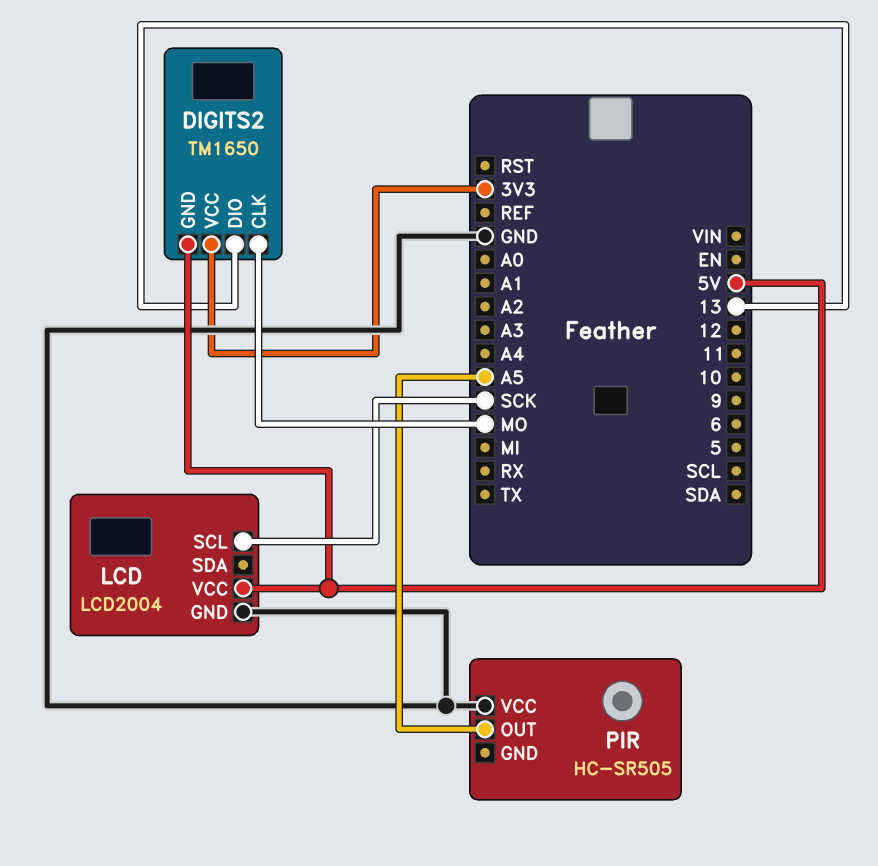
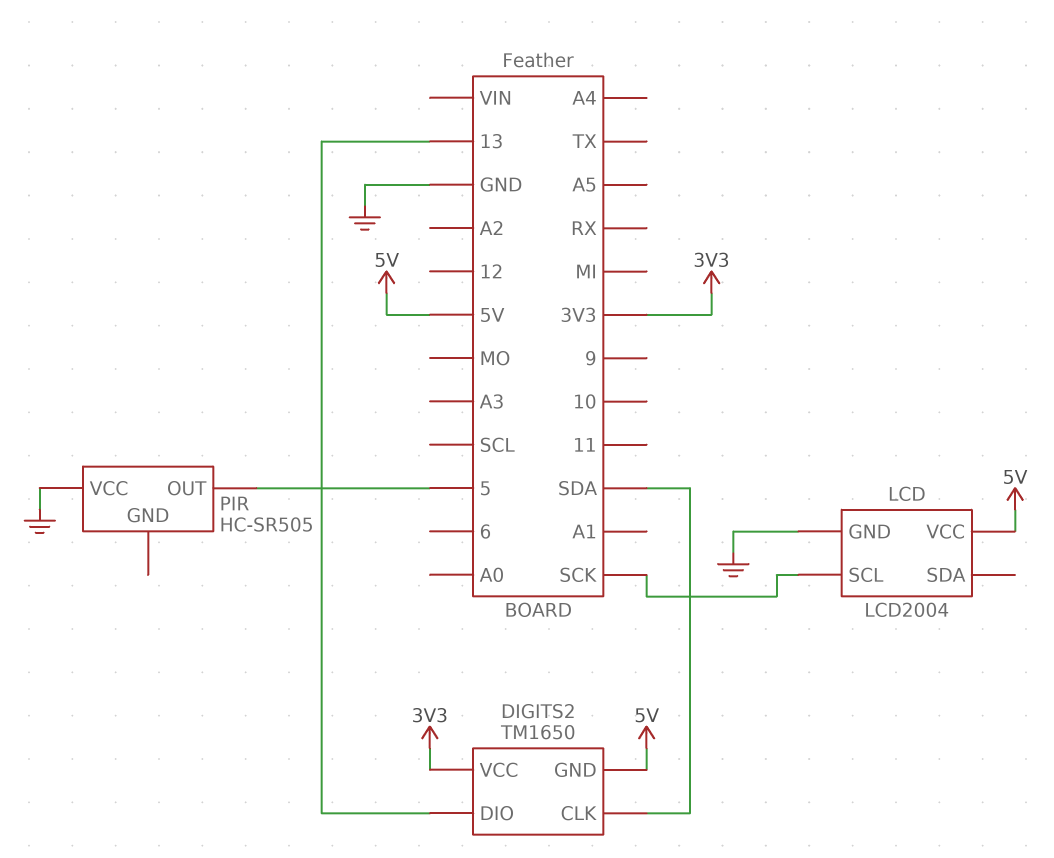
DIGITS2 pin CLK: MO -> SDA
PIR pin OUT: A5 -> 5

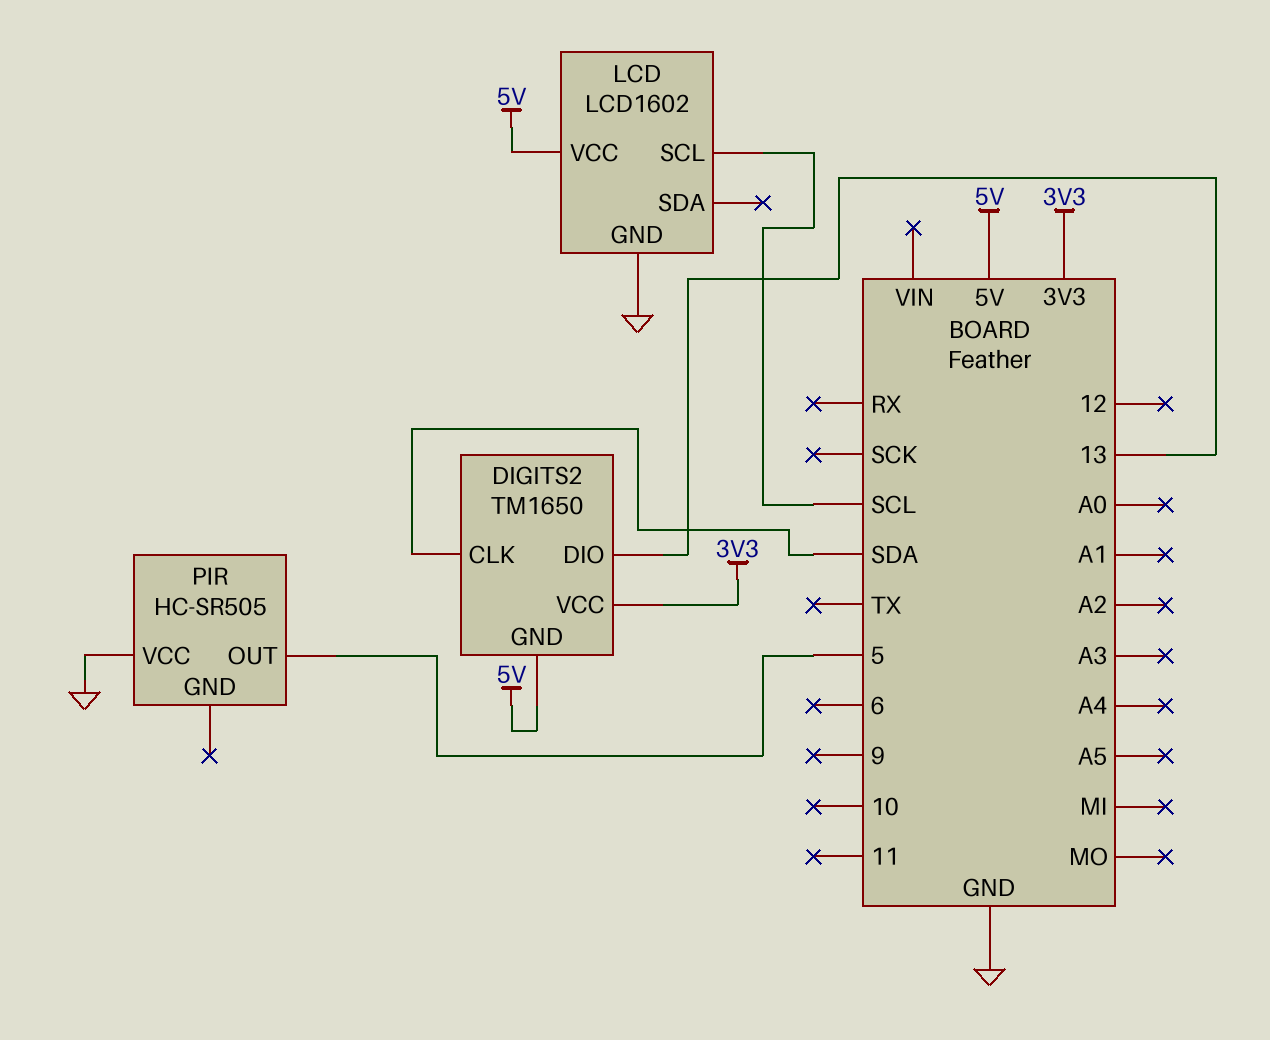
LCD: LCD2004 -> LCD1602
LCD pin SCL: SCK -> SCL

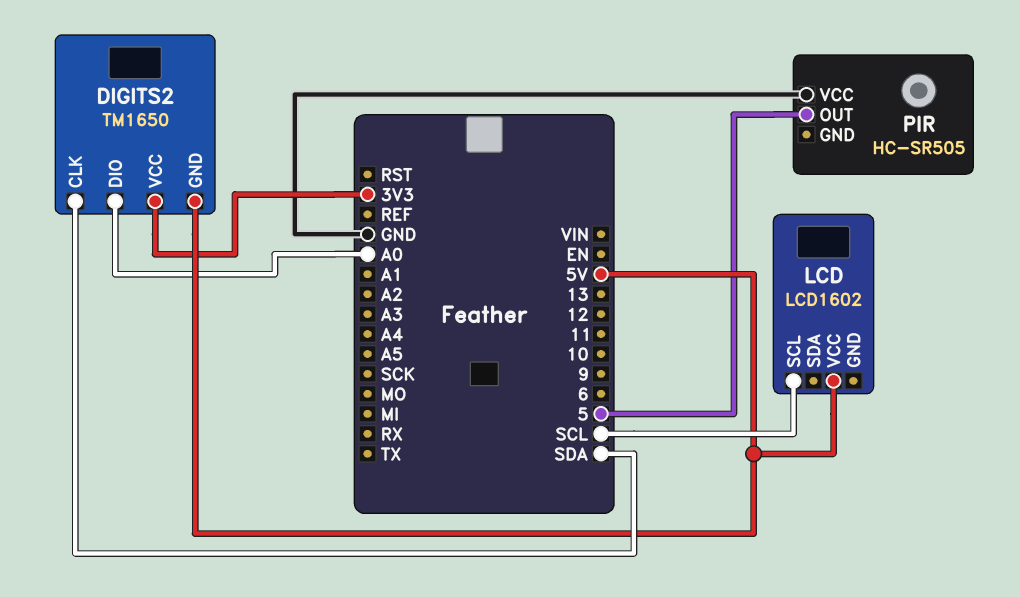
DIGITS2 pin DIO: 13 -> A0
LCD pin GND: GND -> none

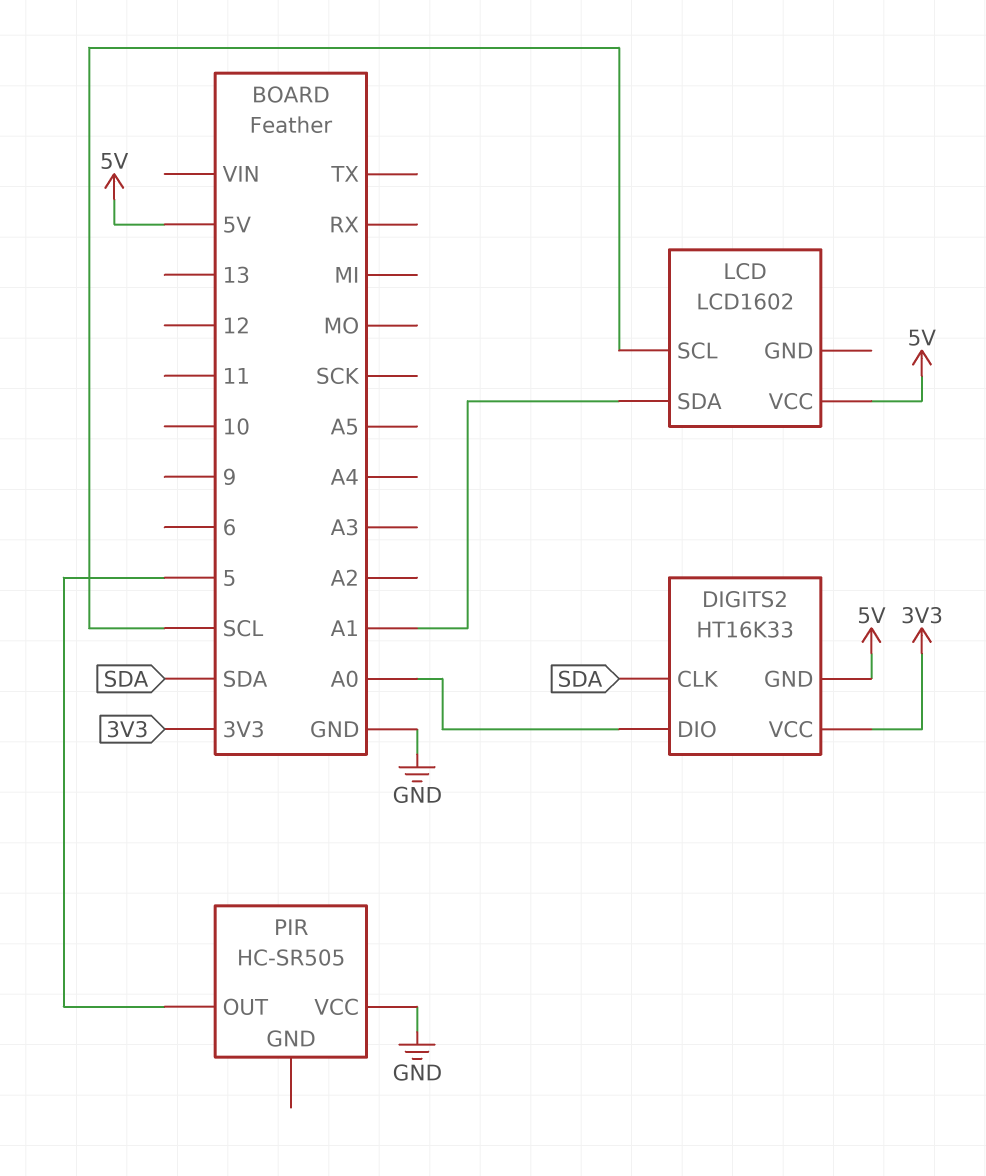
DIGITS2: TM1650 -> HT16K33
LCD pin SDA: none -> A1

